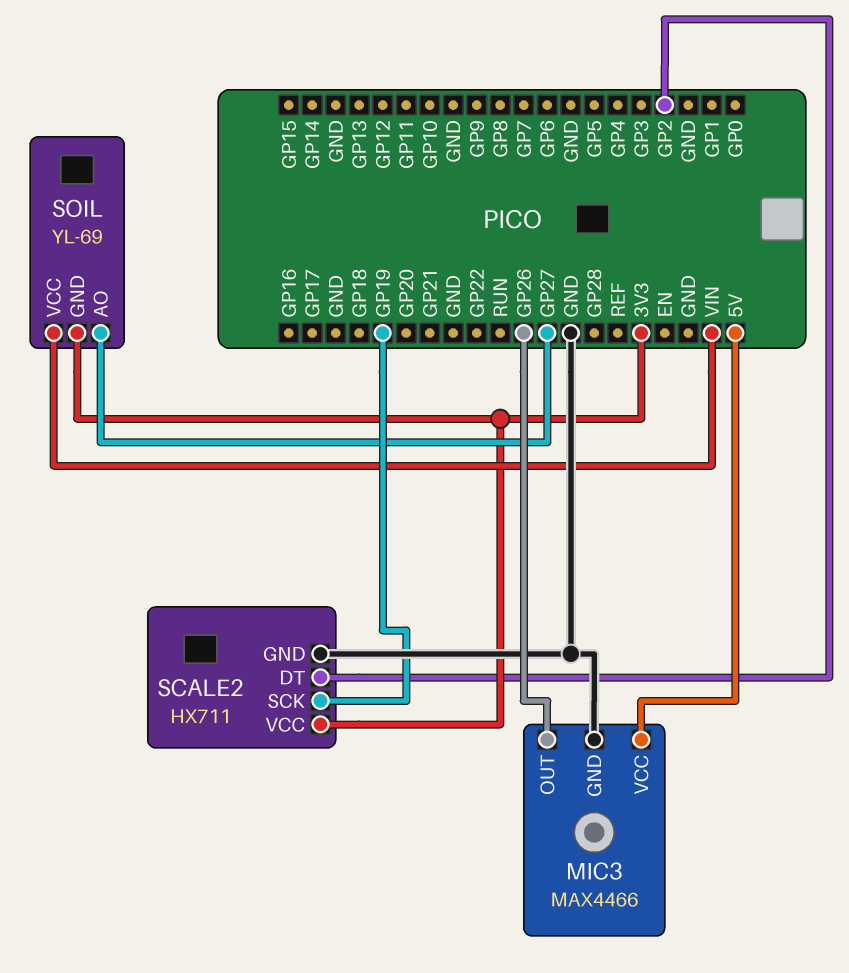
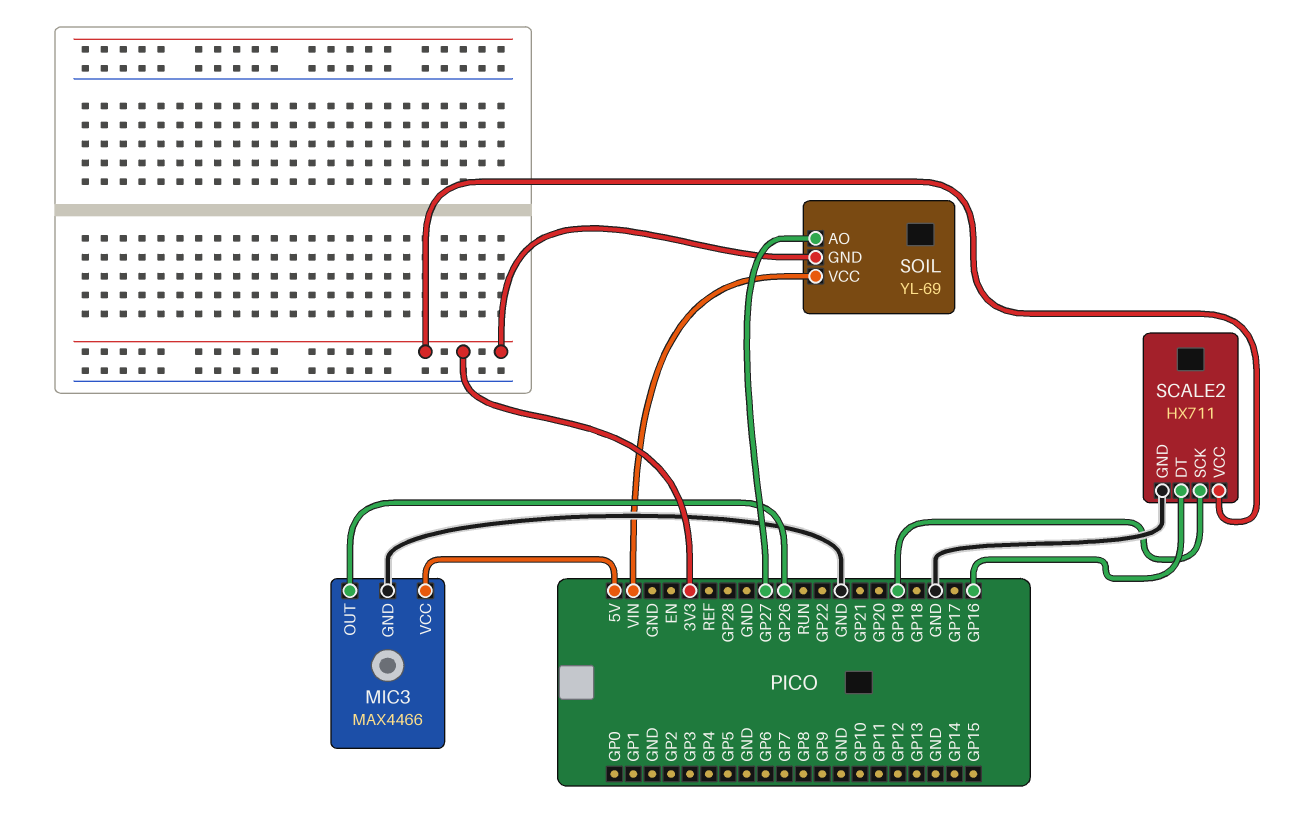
SCALE2 pin DT: GP2 -> GP16

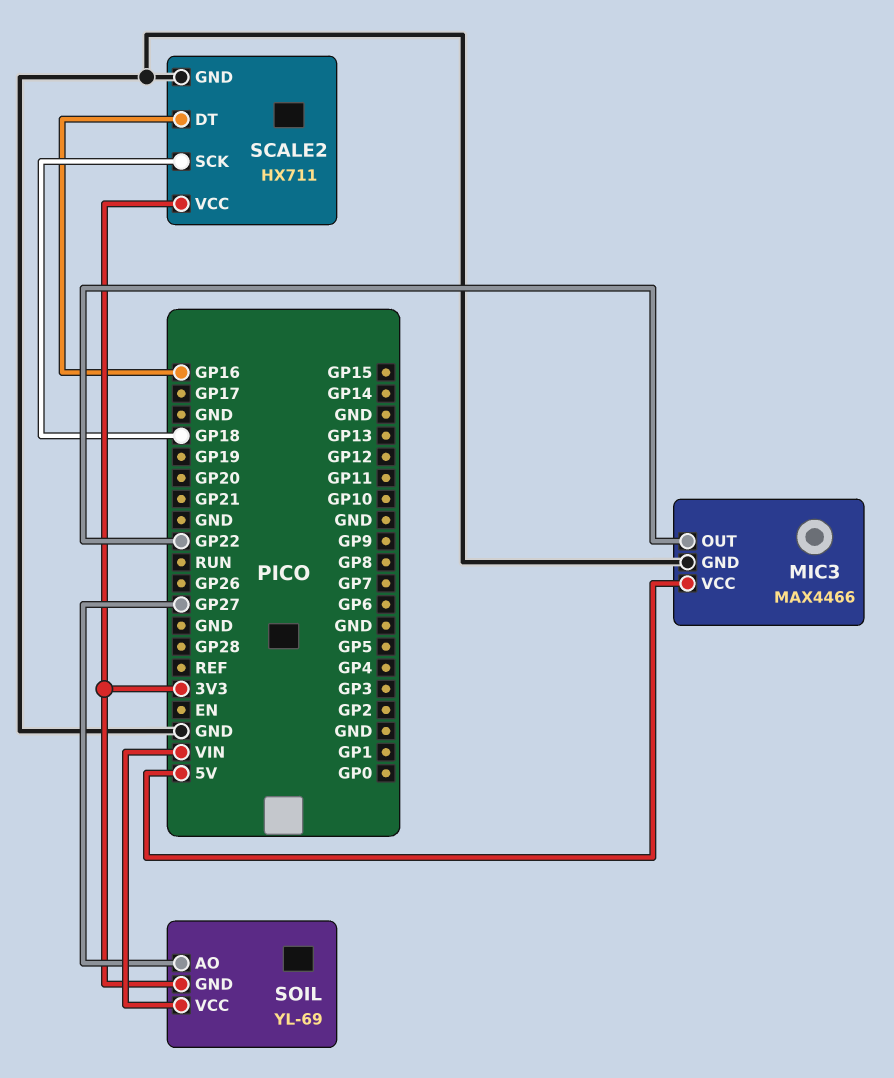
MIC3 pin OUT: GP26 -> GP22
SCALE2 pin SCK: GP19 -> GP18

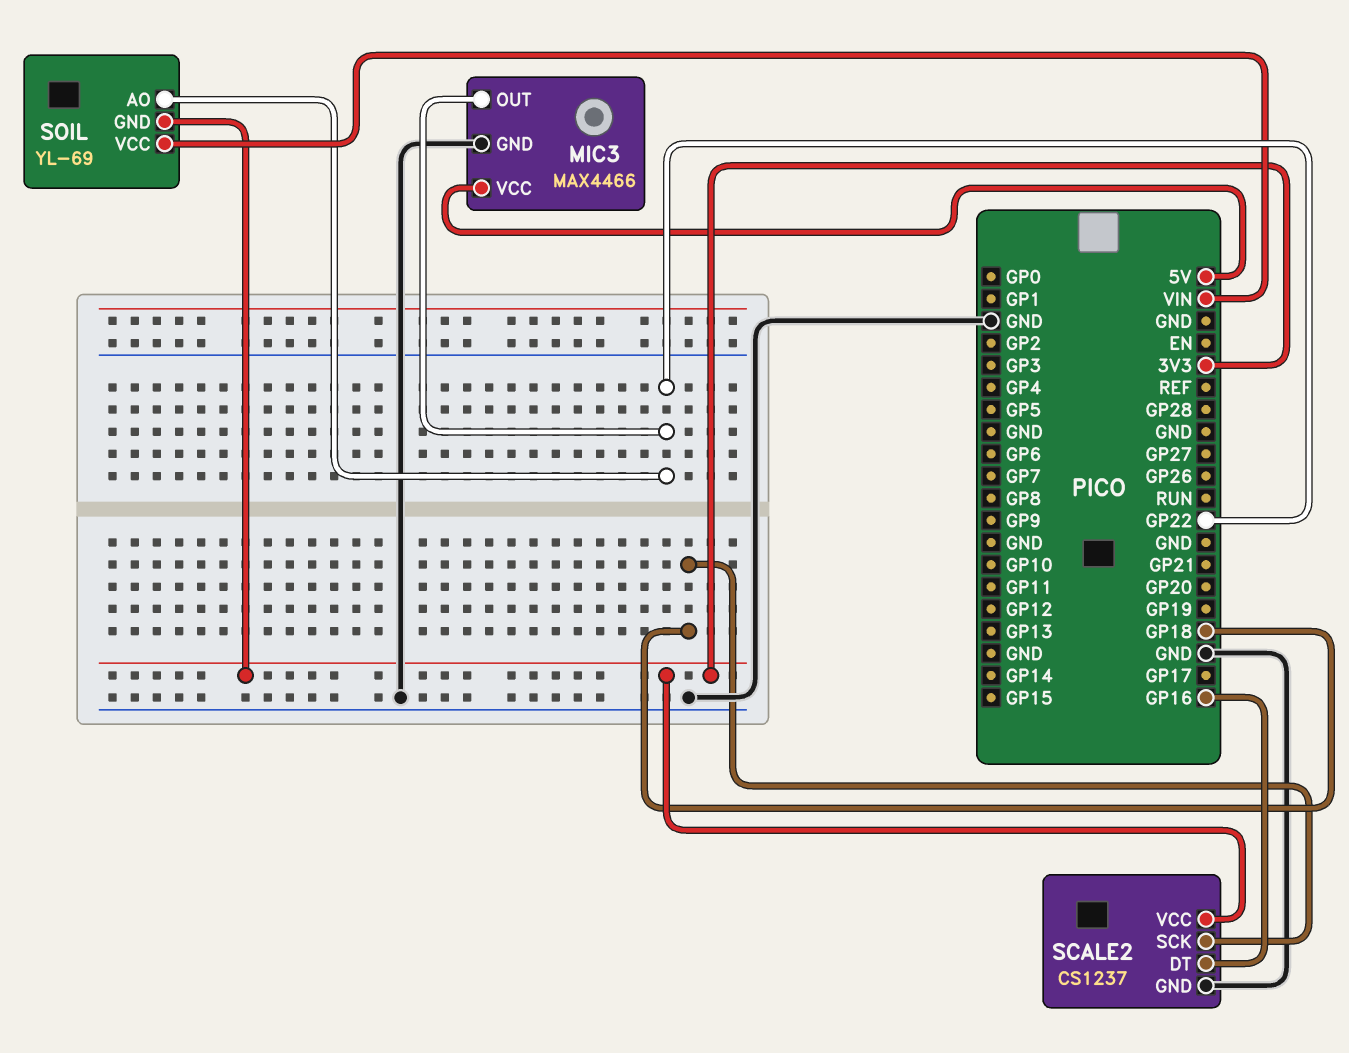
SCALE2: HX711 -> CS1237
SOIL pin AO: GP27 -> GP22

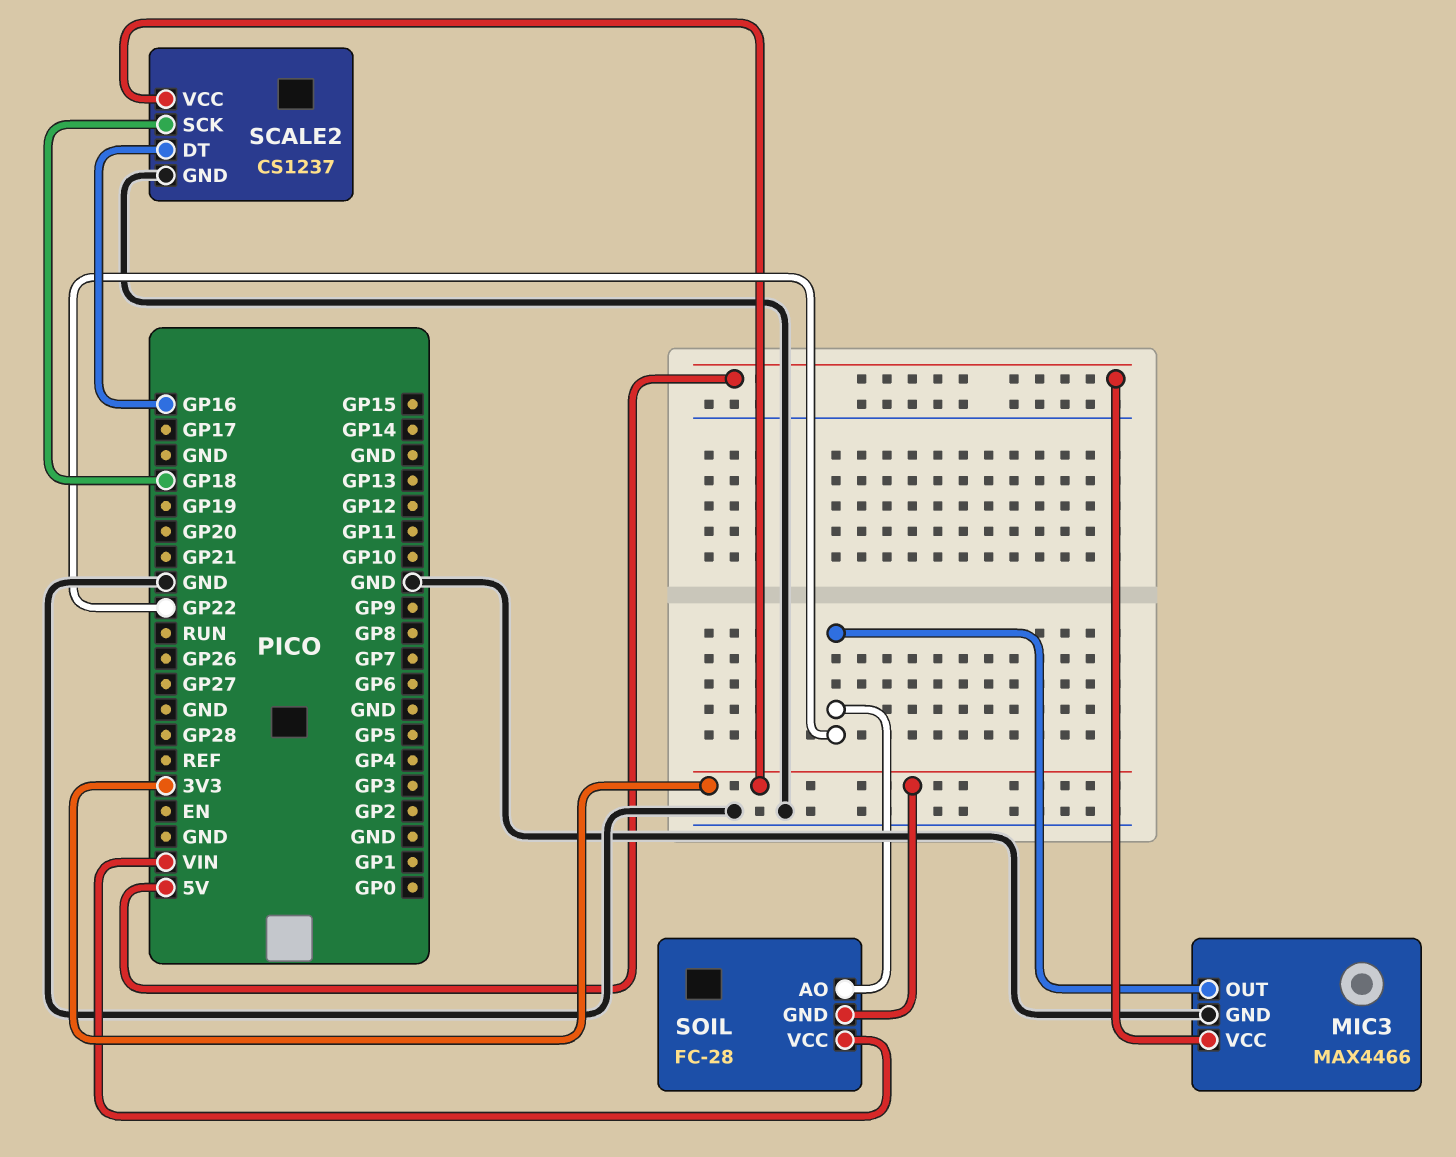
SOIL: YL-69 -> FC-28

